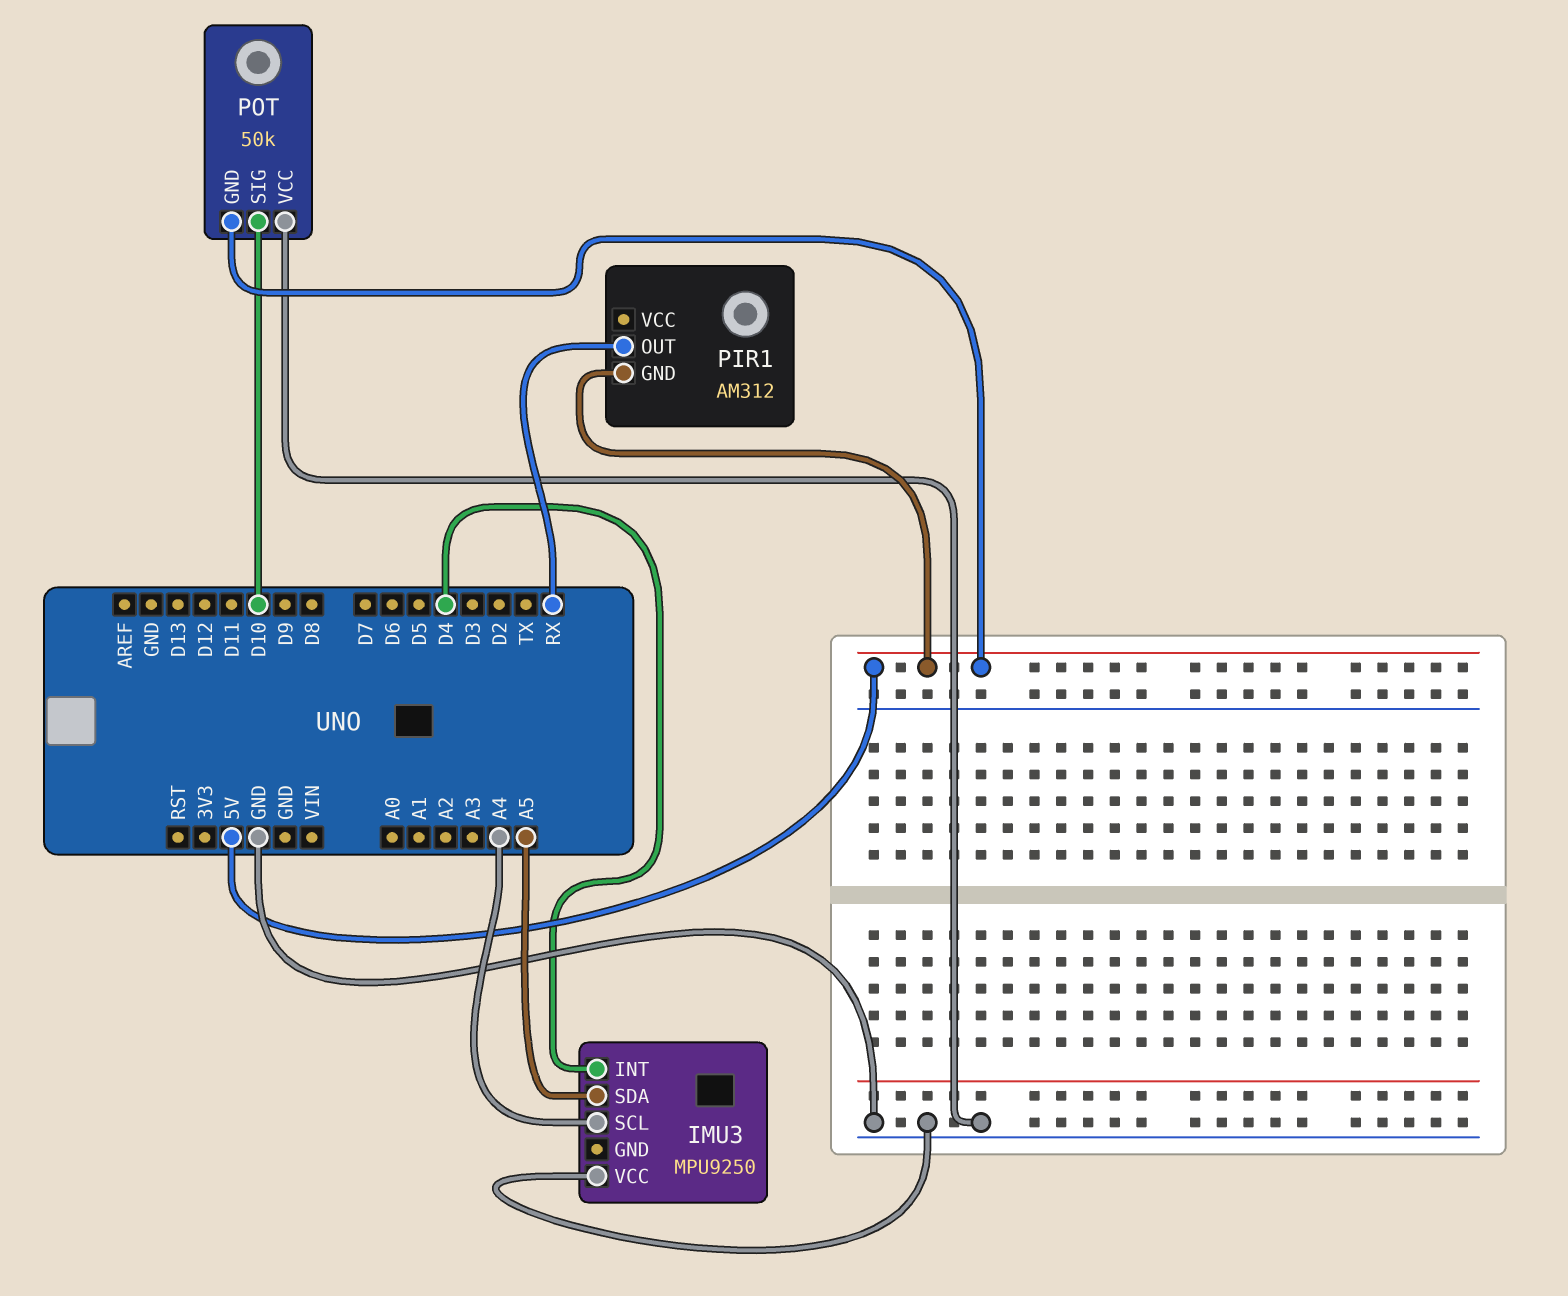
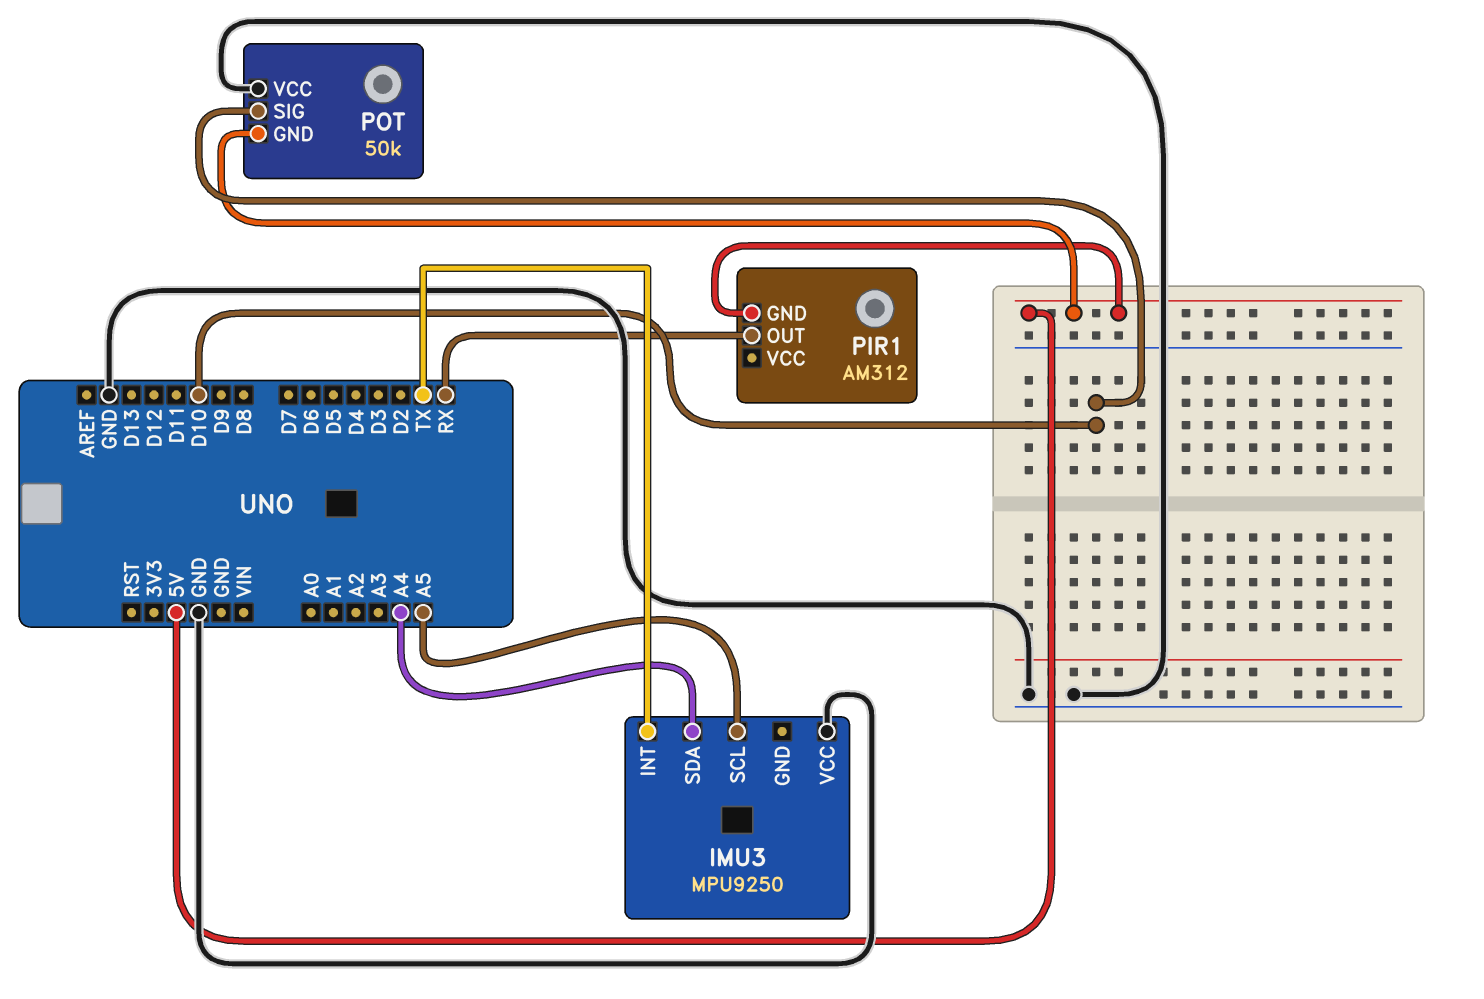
IMU3 pin INT: D4 -> TX
IMU3 pin SCL: A4 -> A5
IMU3 pin SDA: A5 -> A4

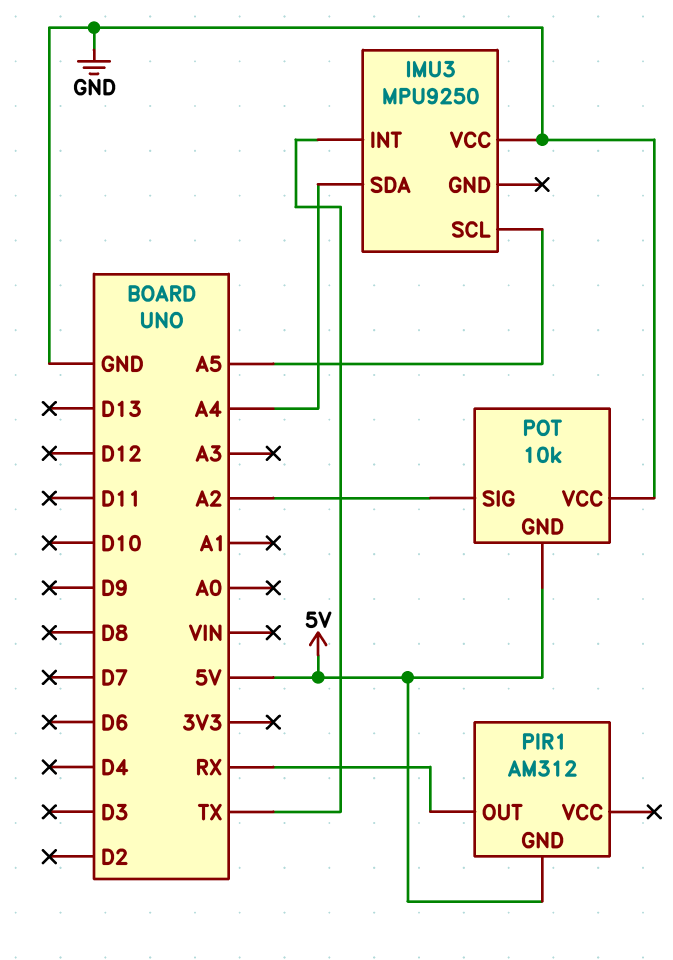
POT: 50k -> 10k
POT pin SIG: D10 -> A2

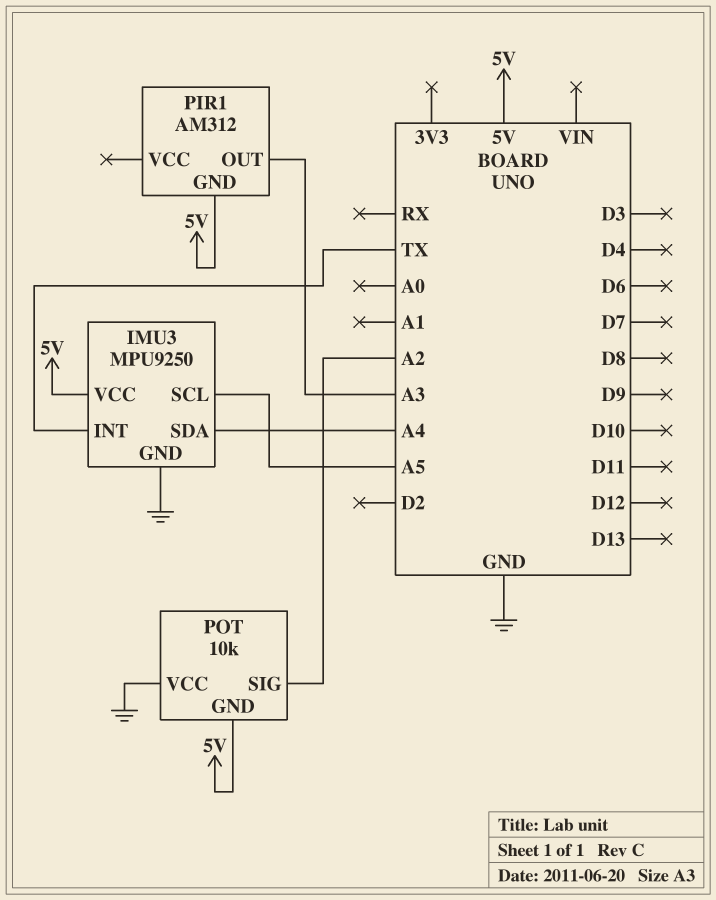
IMU3 pin GND: none -> GND
IMU3 pin VCC: GND -> 5V
PIR1 pin OUT: RX -> A3

